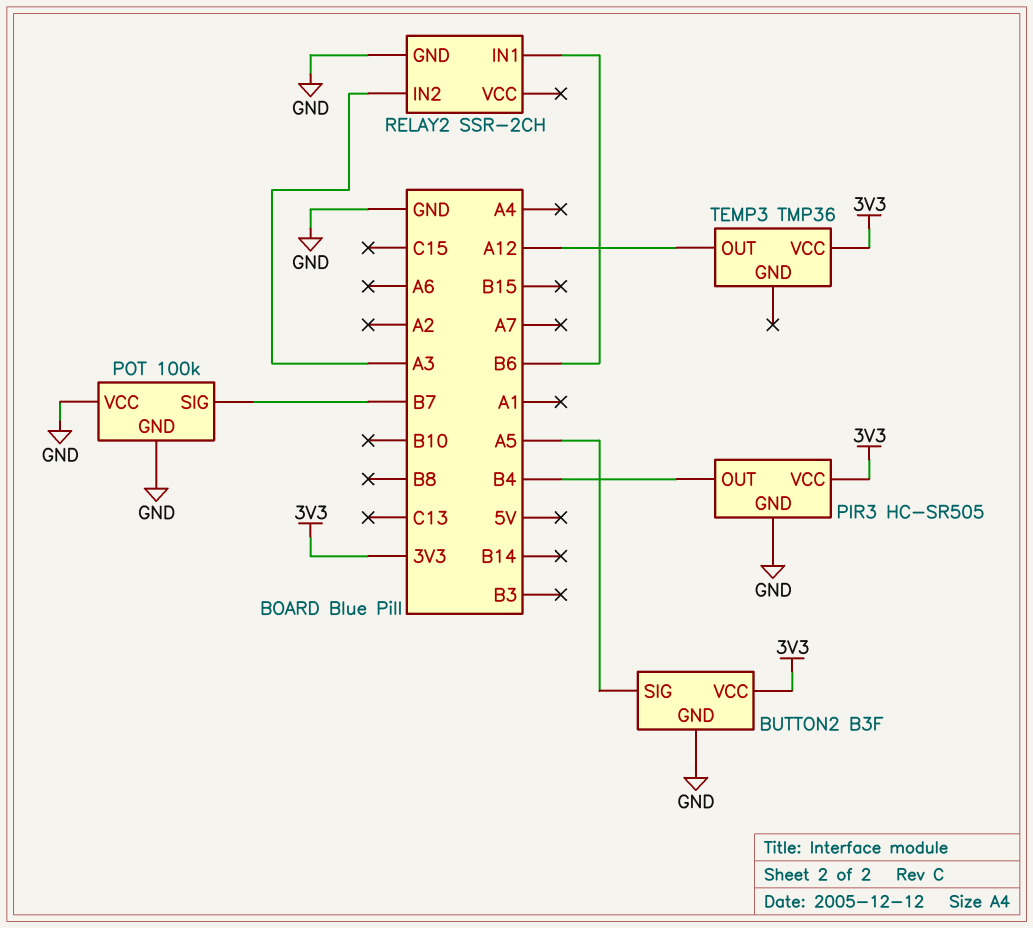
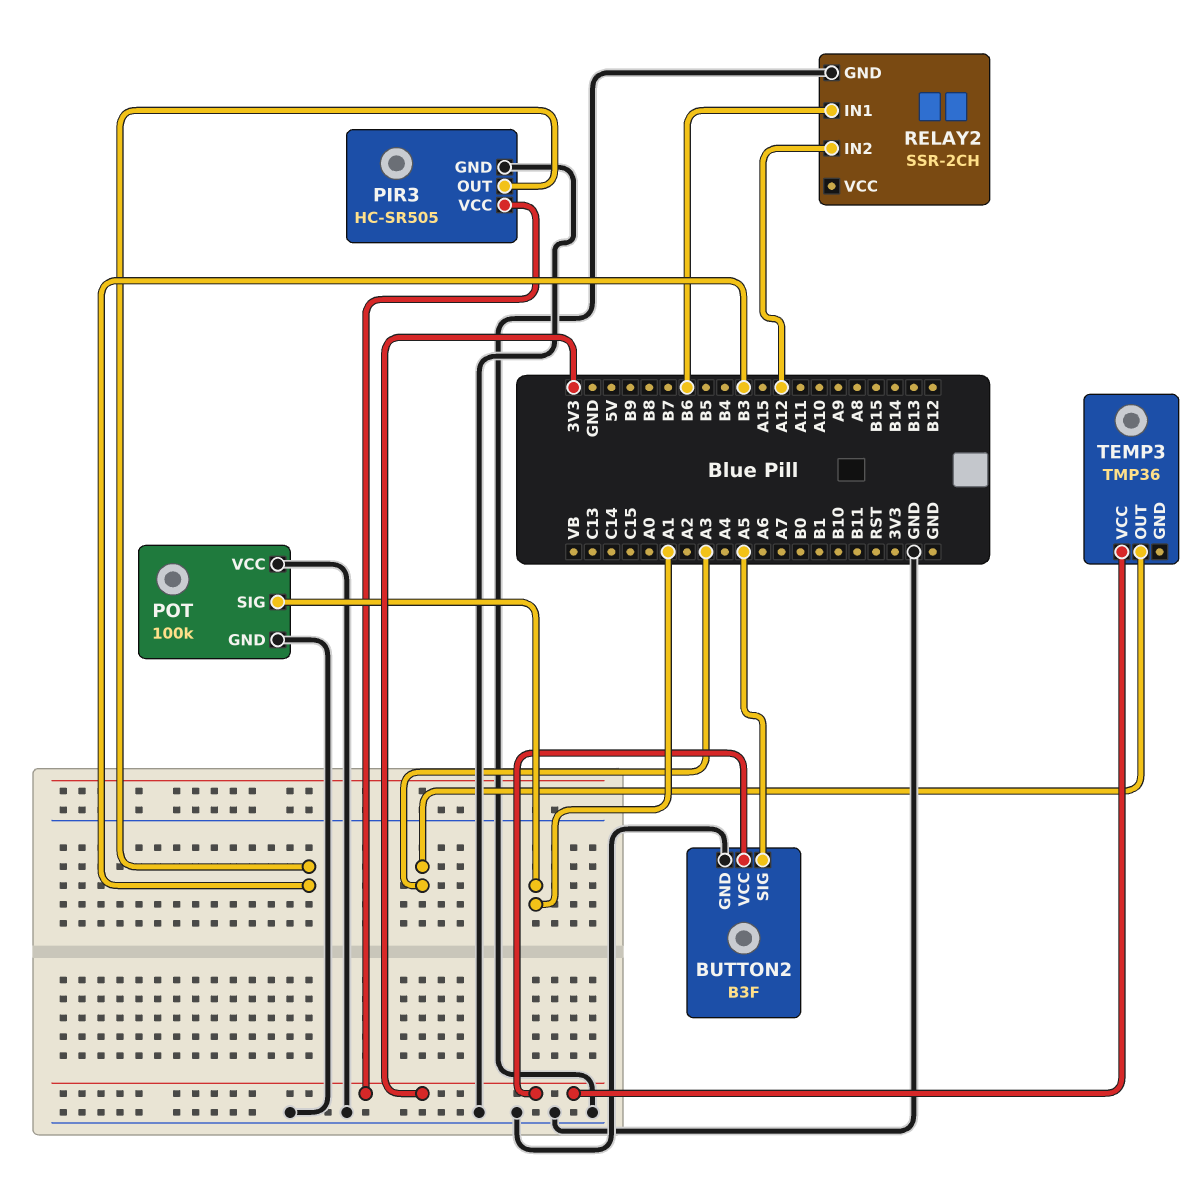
PIR3 pin OUT: B4 -> B3
POT pin SIG: B7 -> A1
RELAY2 pin IN2: A3 -> A12
TEMP3 pin OUT: A12 -> A3

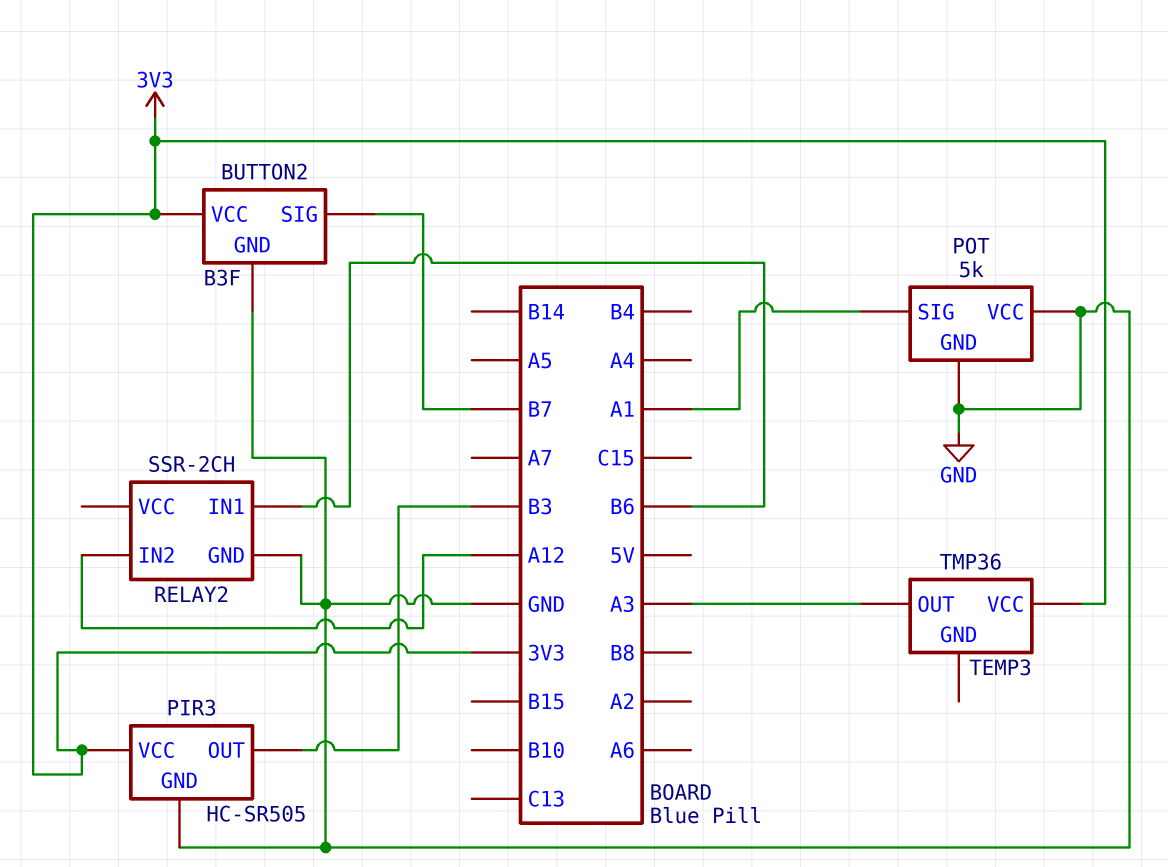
BUTTON2 pin SIG: A5 -> B7
POT: 100k -> 5k

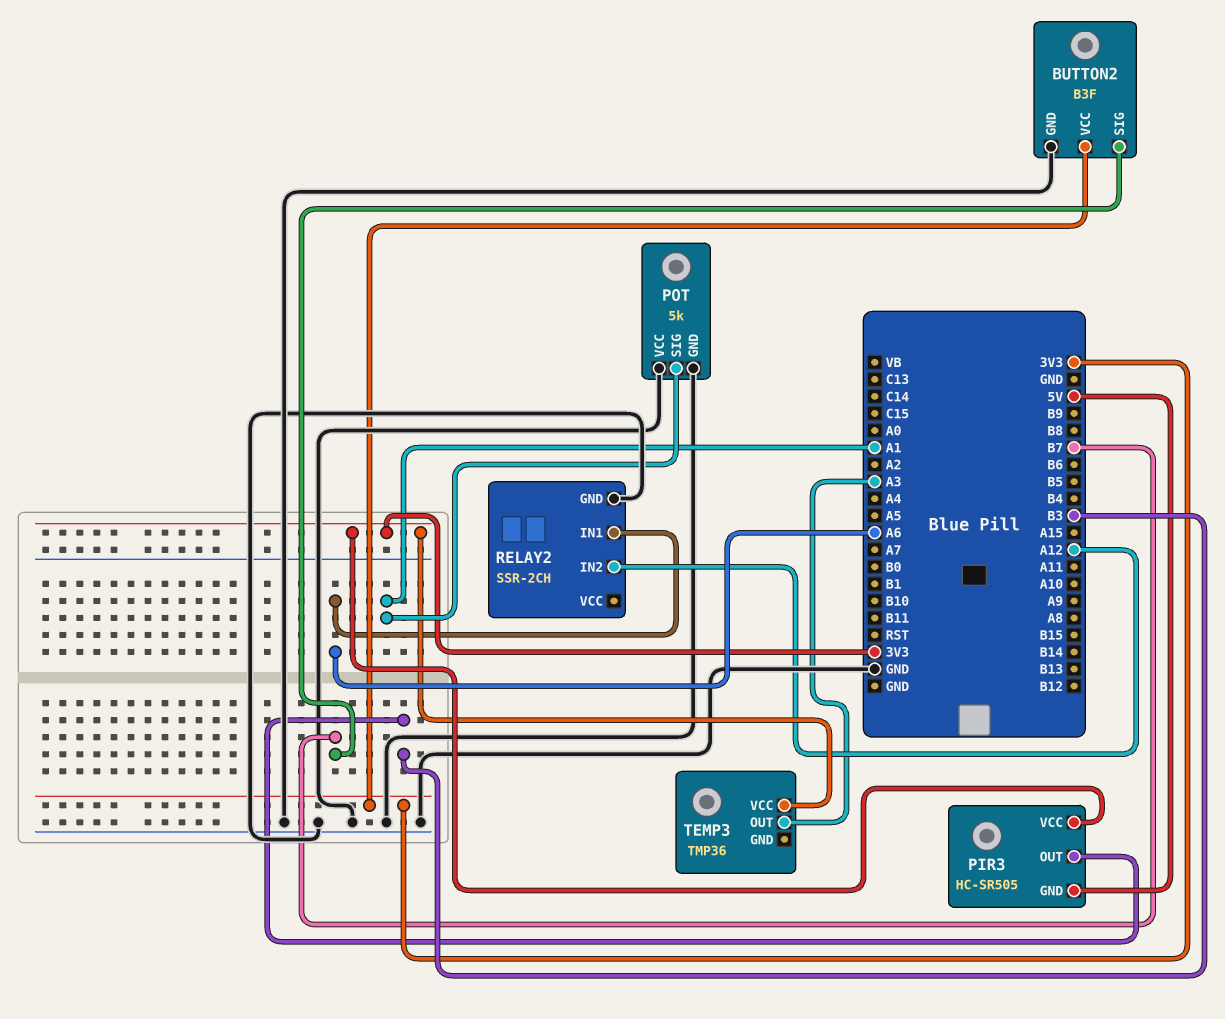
PIR3 pin GND: GND -> 5V
RELAY2 pin IN1: B6 -> A6

